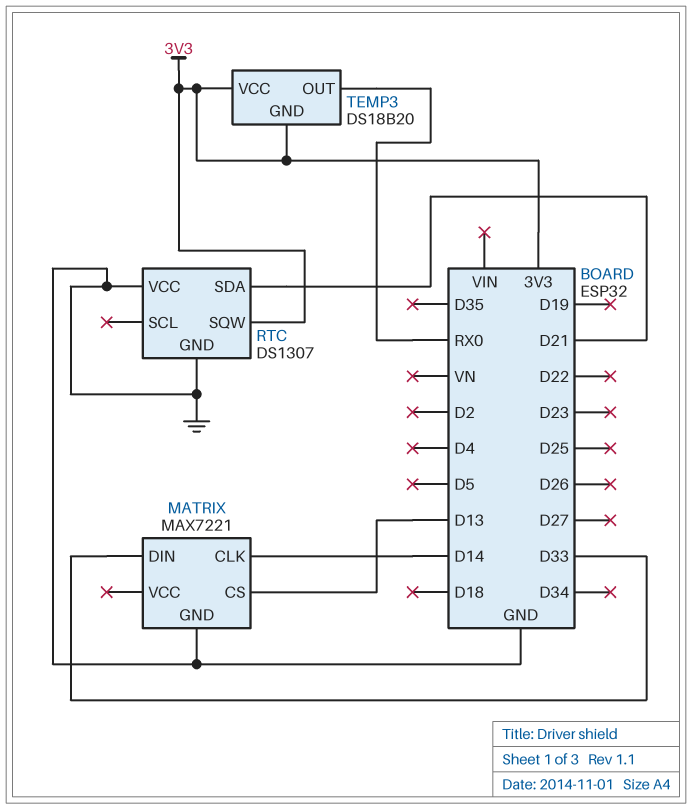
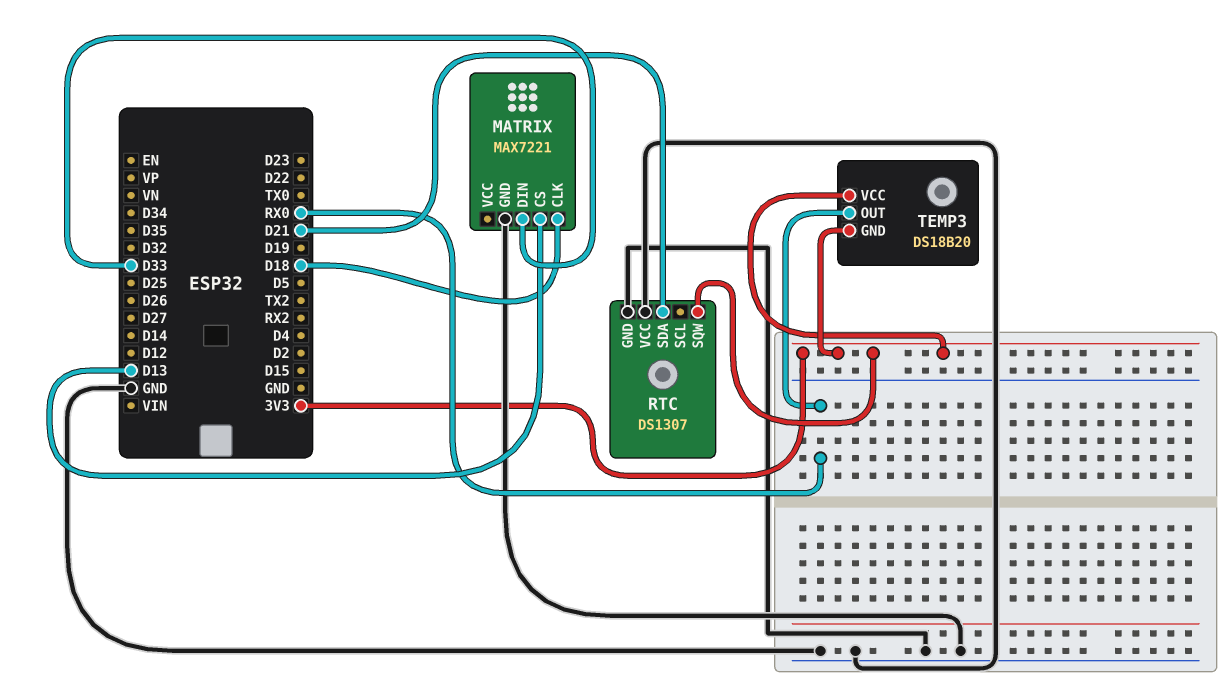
MATRIX pin CLK: D14 -> D18

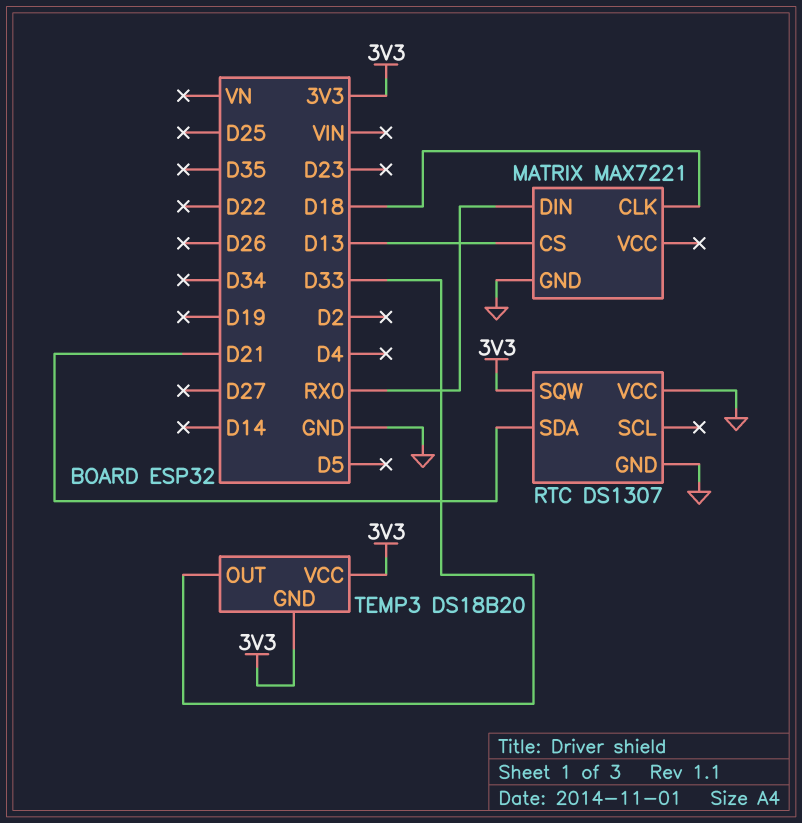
MATRIX pin DIN: D33 -> RX0
TEMP3 pin OUT: RX0 -> D33

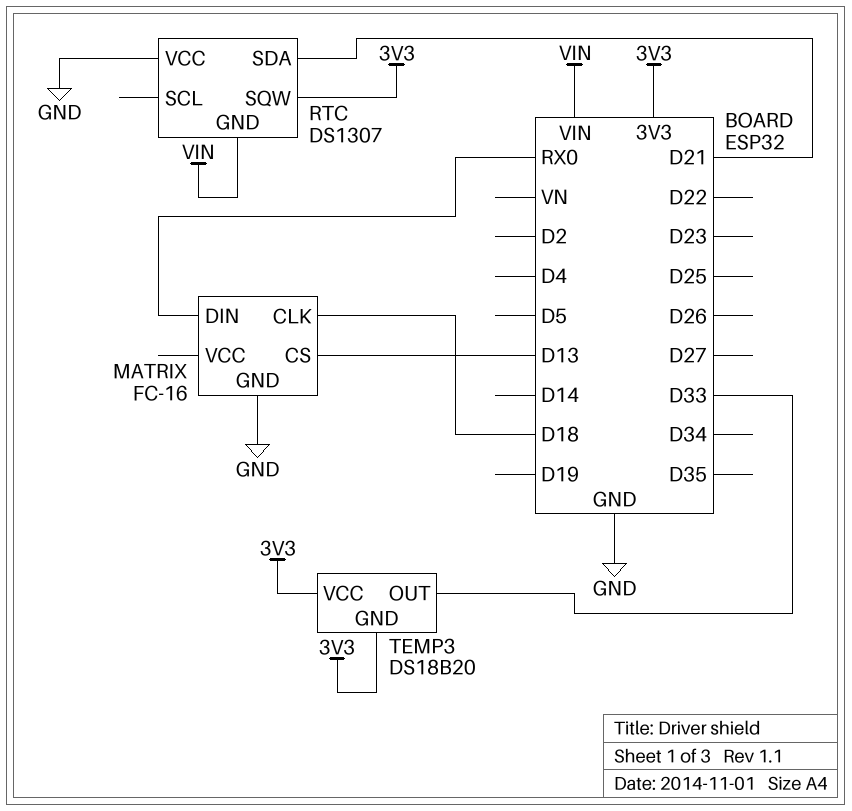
MATRIX: MAX7221 -> FC-16
RTC pin GND: GND -> VIN

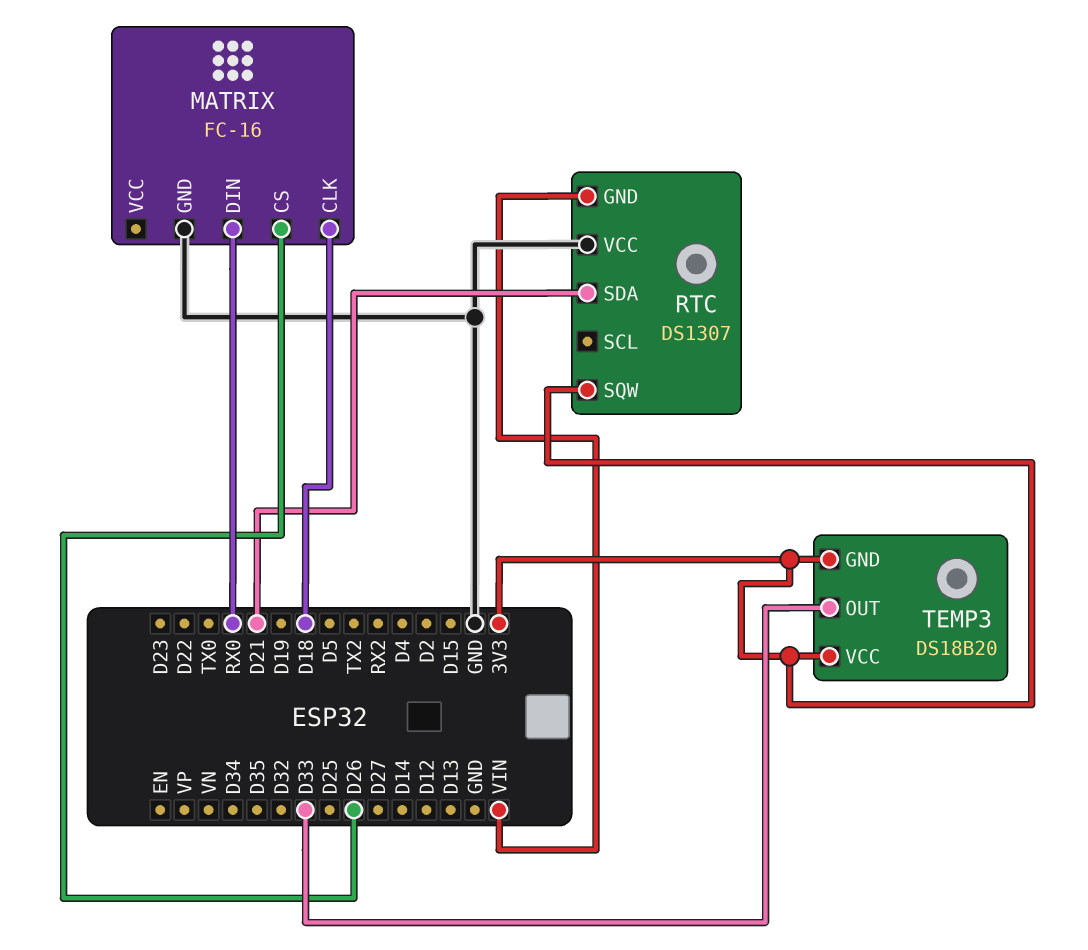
MATRIX pin CS: D13 -> D26

